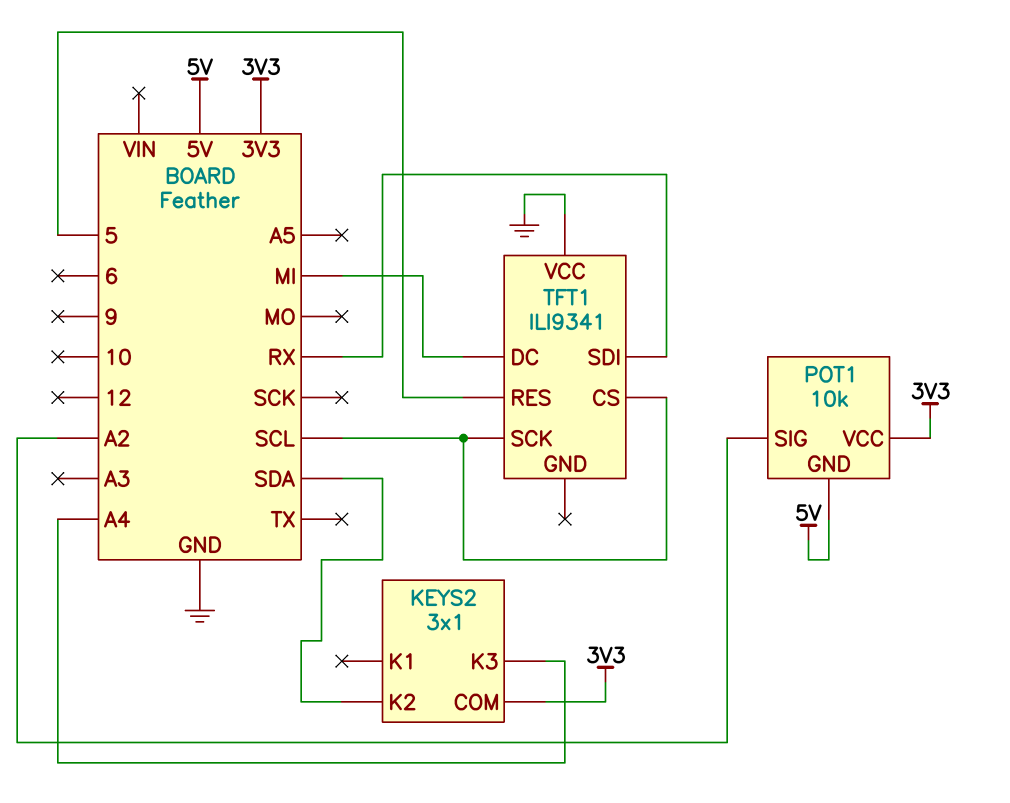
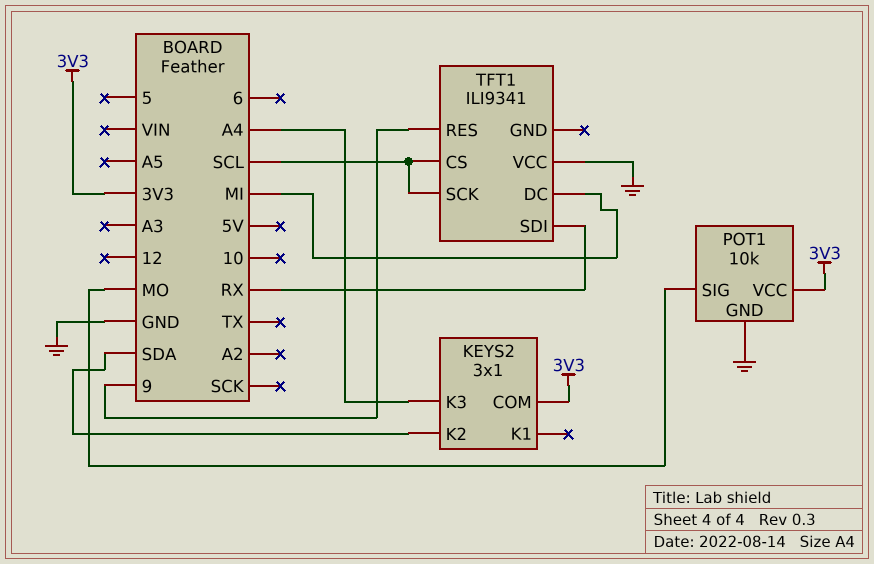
POT1 pin GND: 5V -> GND
POT1 pin SIG: A2 -> MO
TFT1 pin RES: 5 -> 9

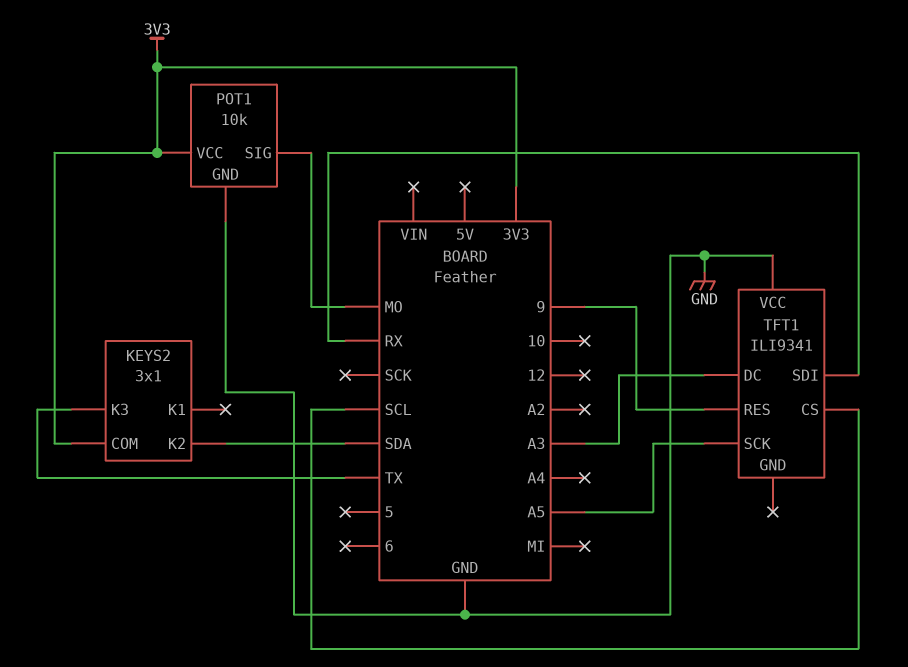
KEYS2 pin K3: A4 -> TX
TFT1 pin DC: MI -> A3
TFT1 pin SCK: SCL -> A5

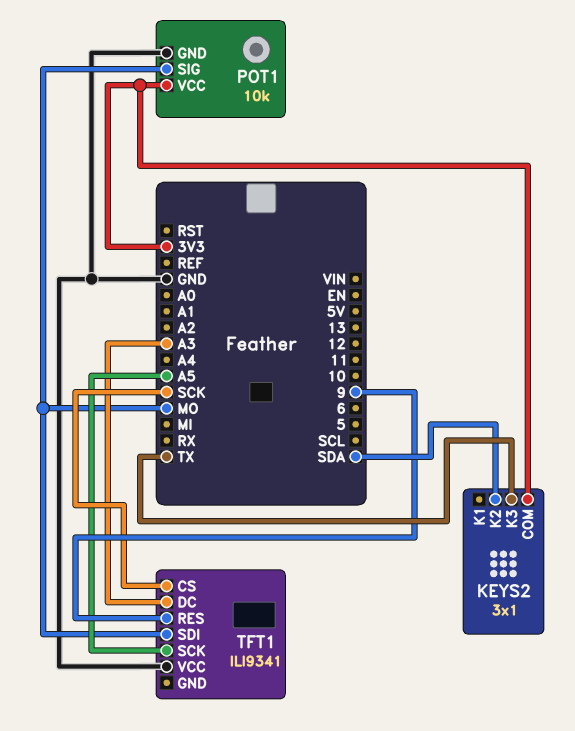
TFT1 pin CS: SCL -> SCK
TFT1 pin SDI: RX -> MO

